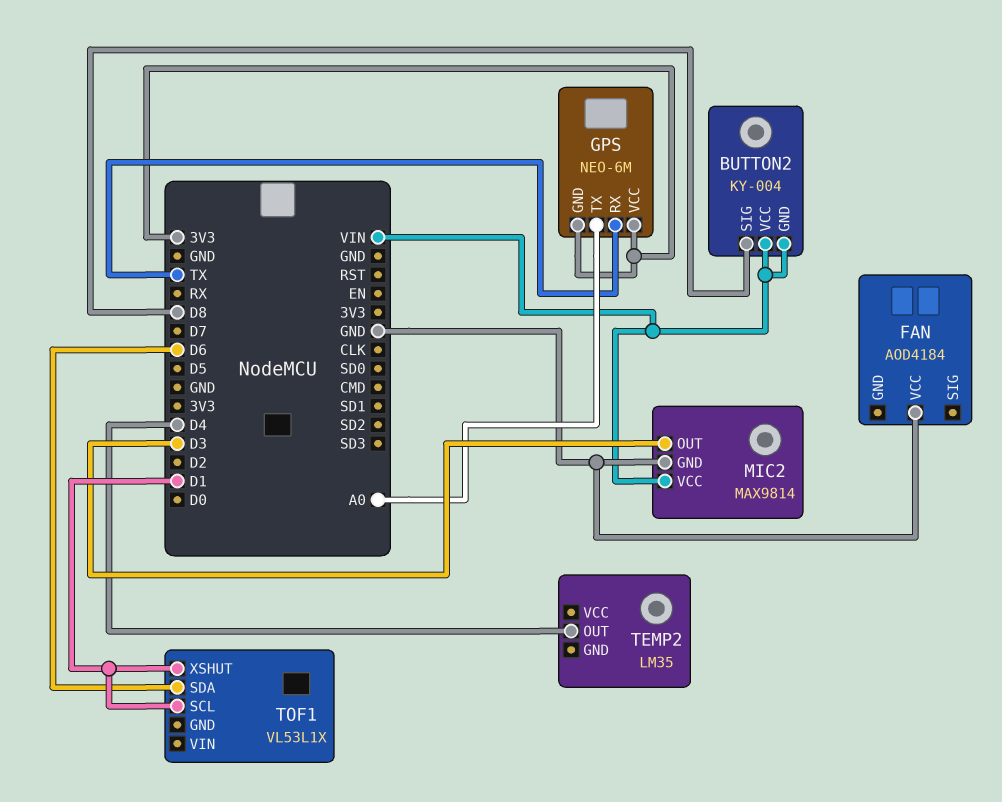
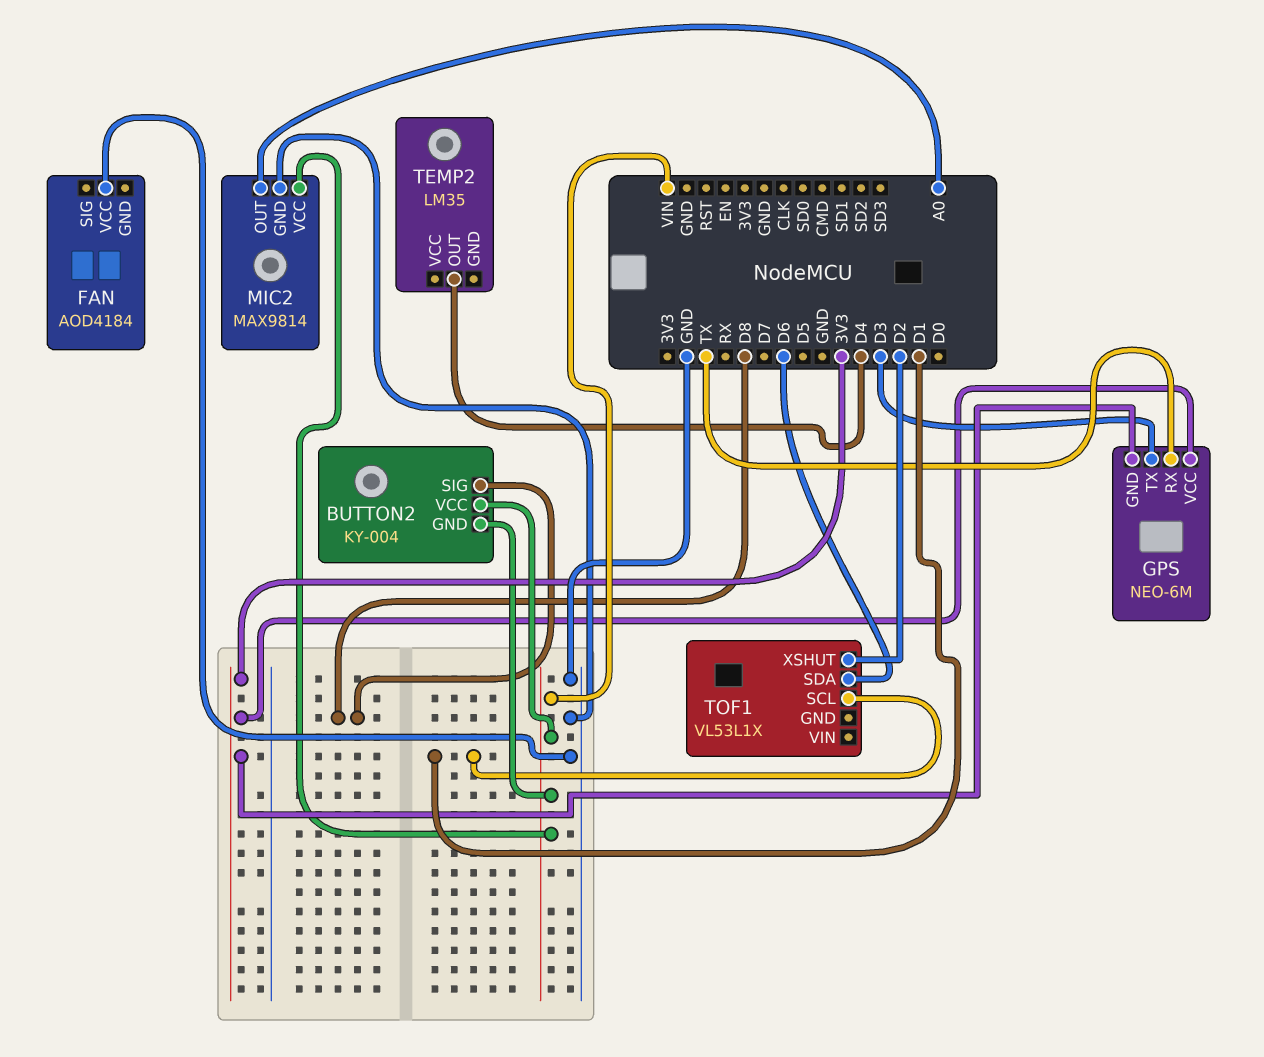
GPS pin TX: A0 -> D3
MIC2 pin OUT: D3 -> A0
TOF1 pin XSHUT: D1 -> D2

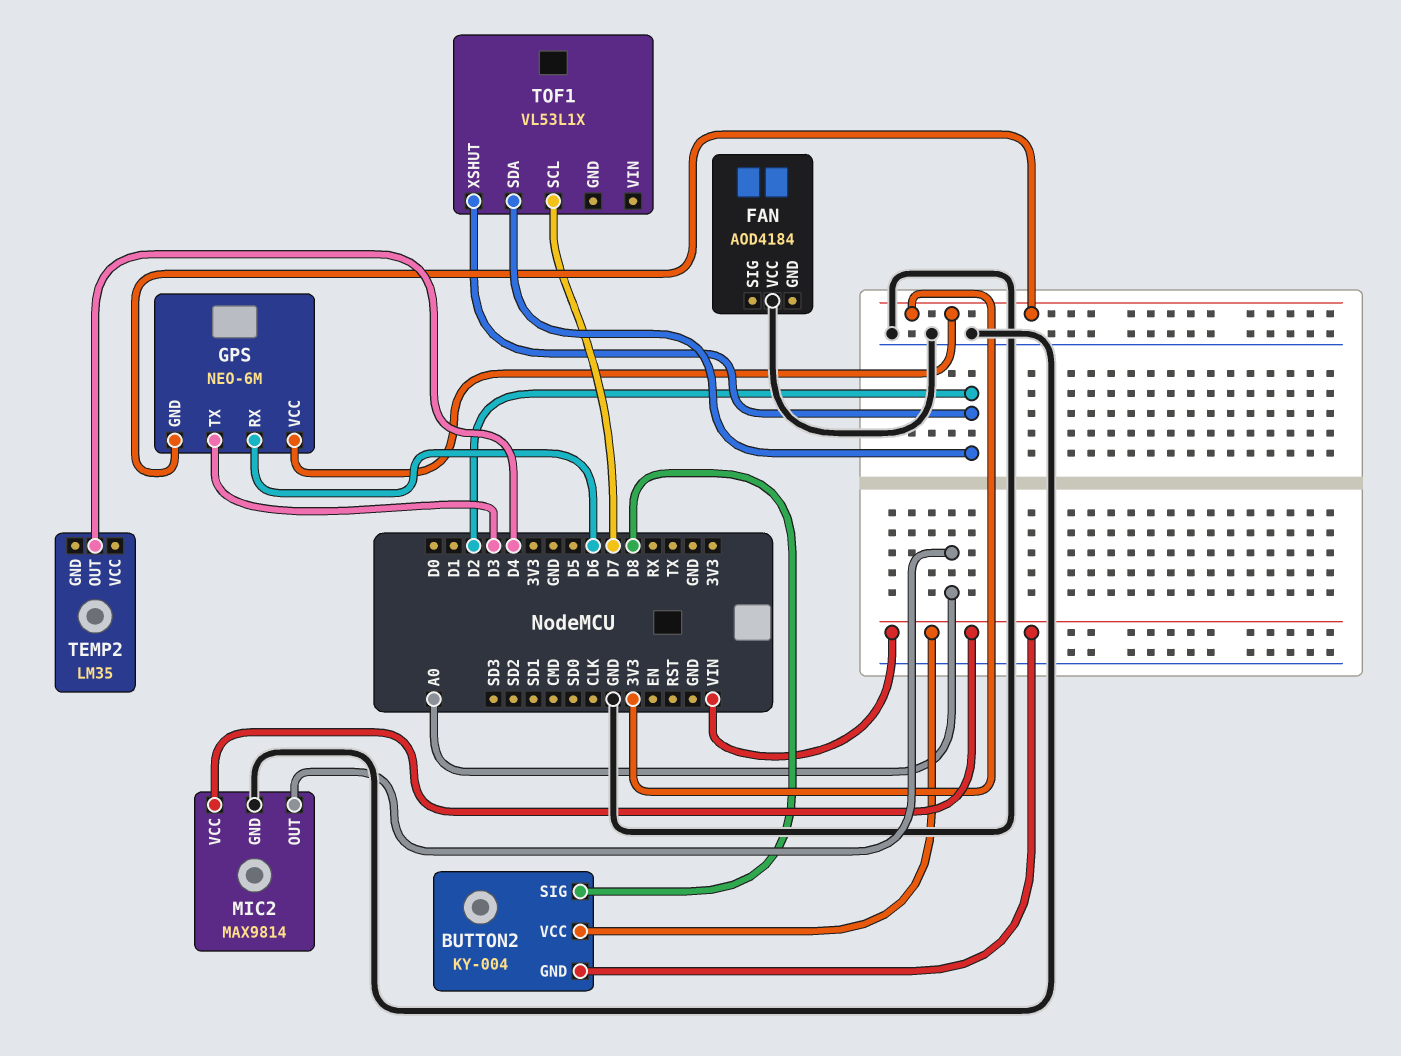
GPS pin RX: TX -> D6
TOF1 pin SCL: D1 -> D7
TOF1 pin SDA: D6 -> D2

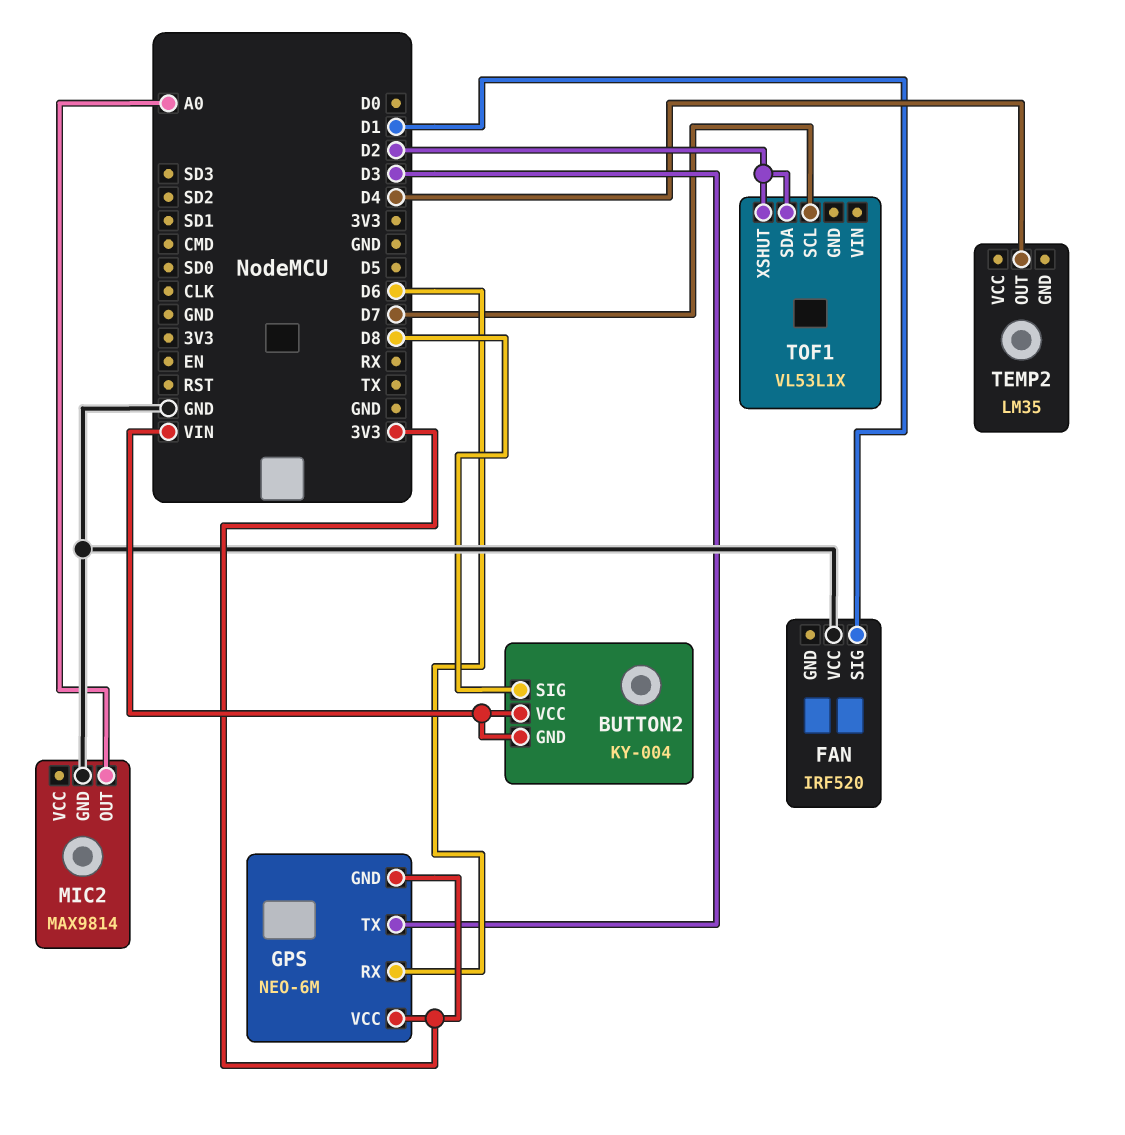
FAN: AOD4184 -> IRF520
FAN pin SIG: none -> D1
MIC2 pin VCC: VIN -> none

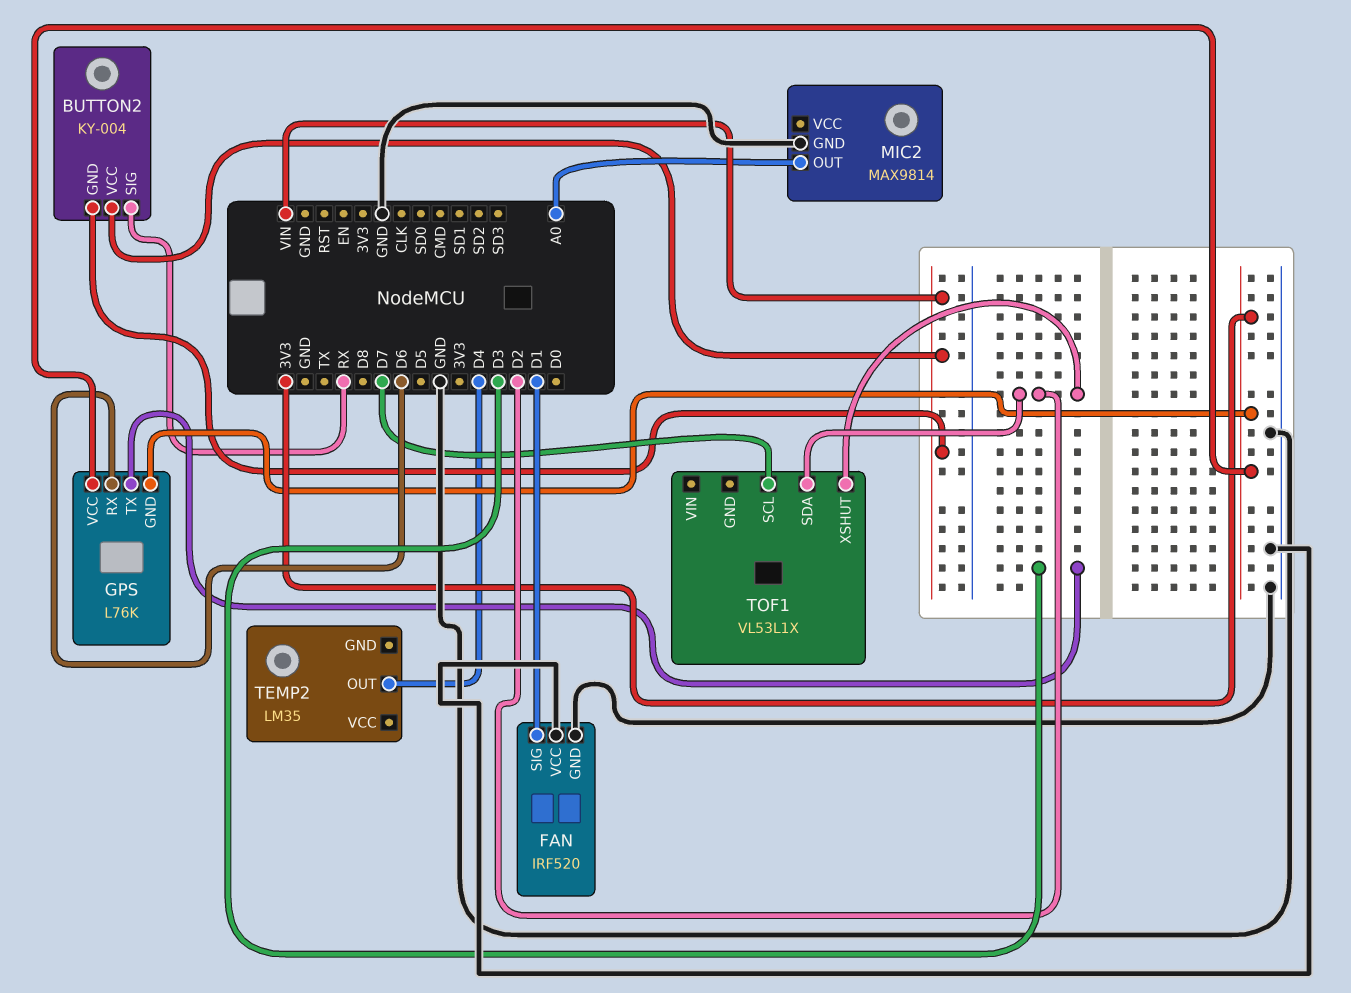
BUTTON2 pin SIG: D8 -> RX
FAN pin GND: none -> GND
GPS: NEO-6M -> L76K

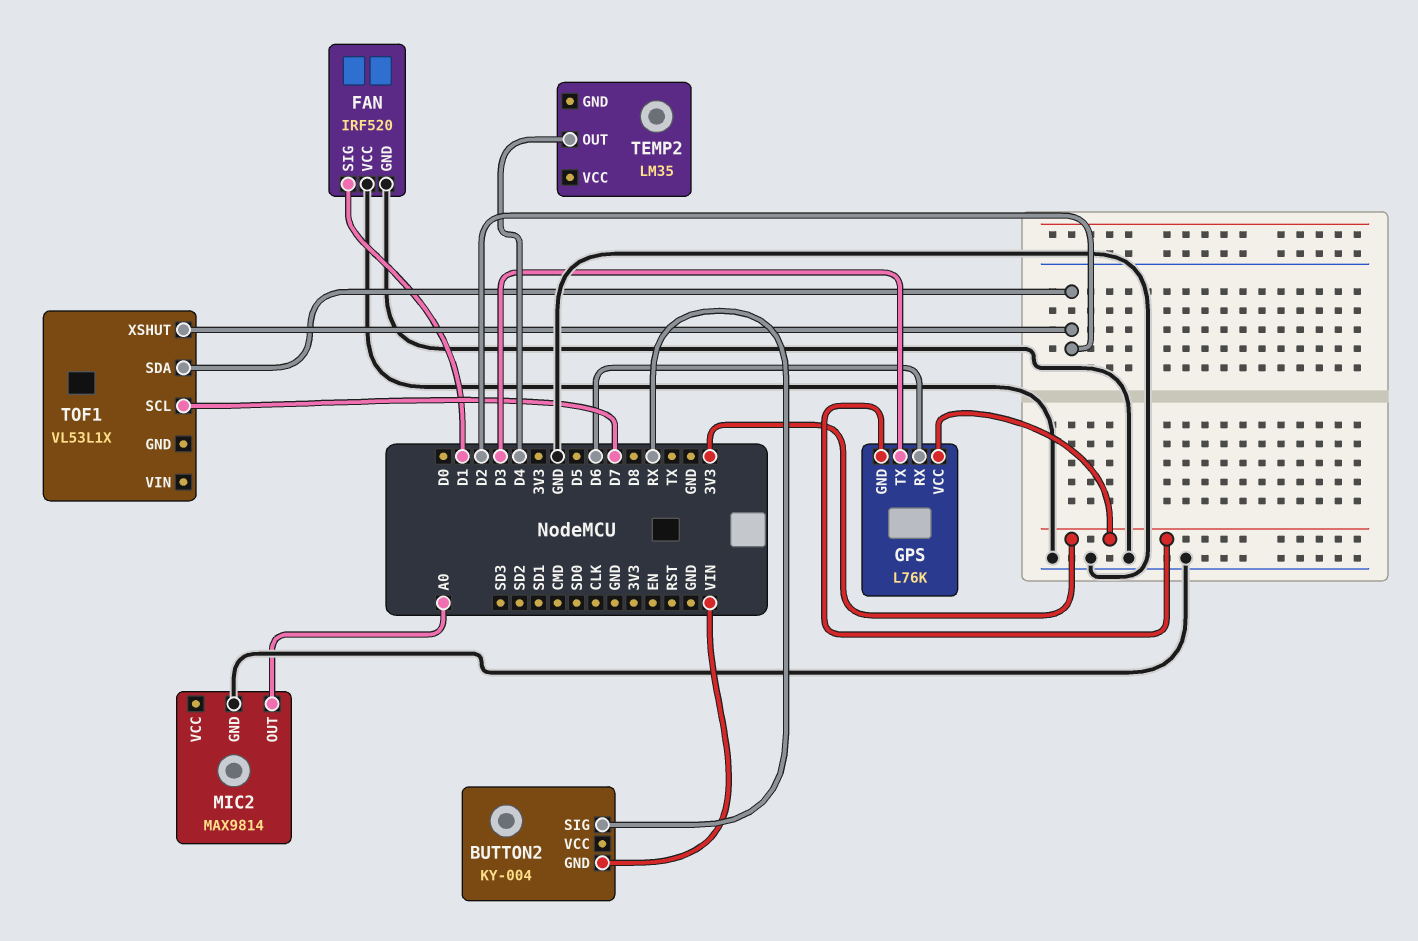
BUTTON2 pin VCC: VIN -> none

